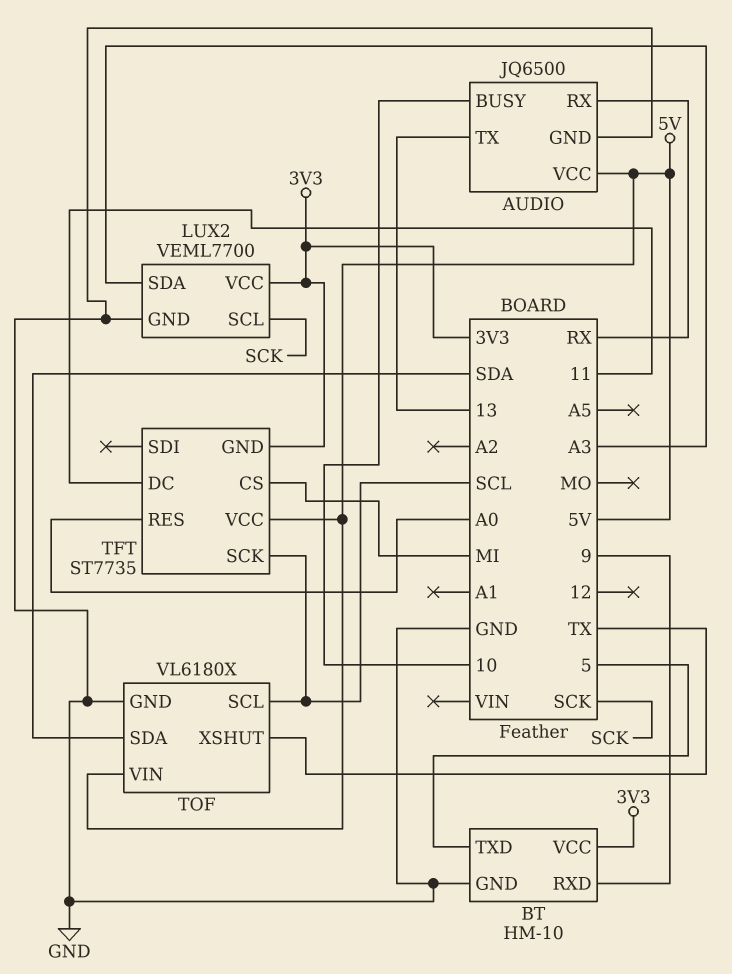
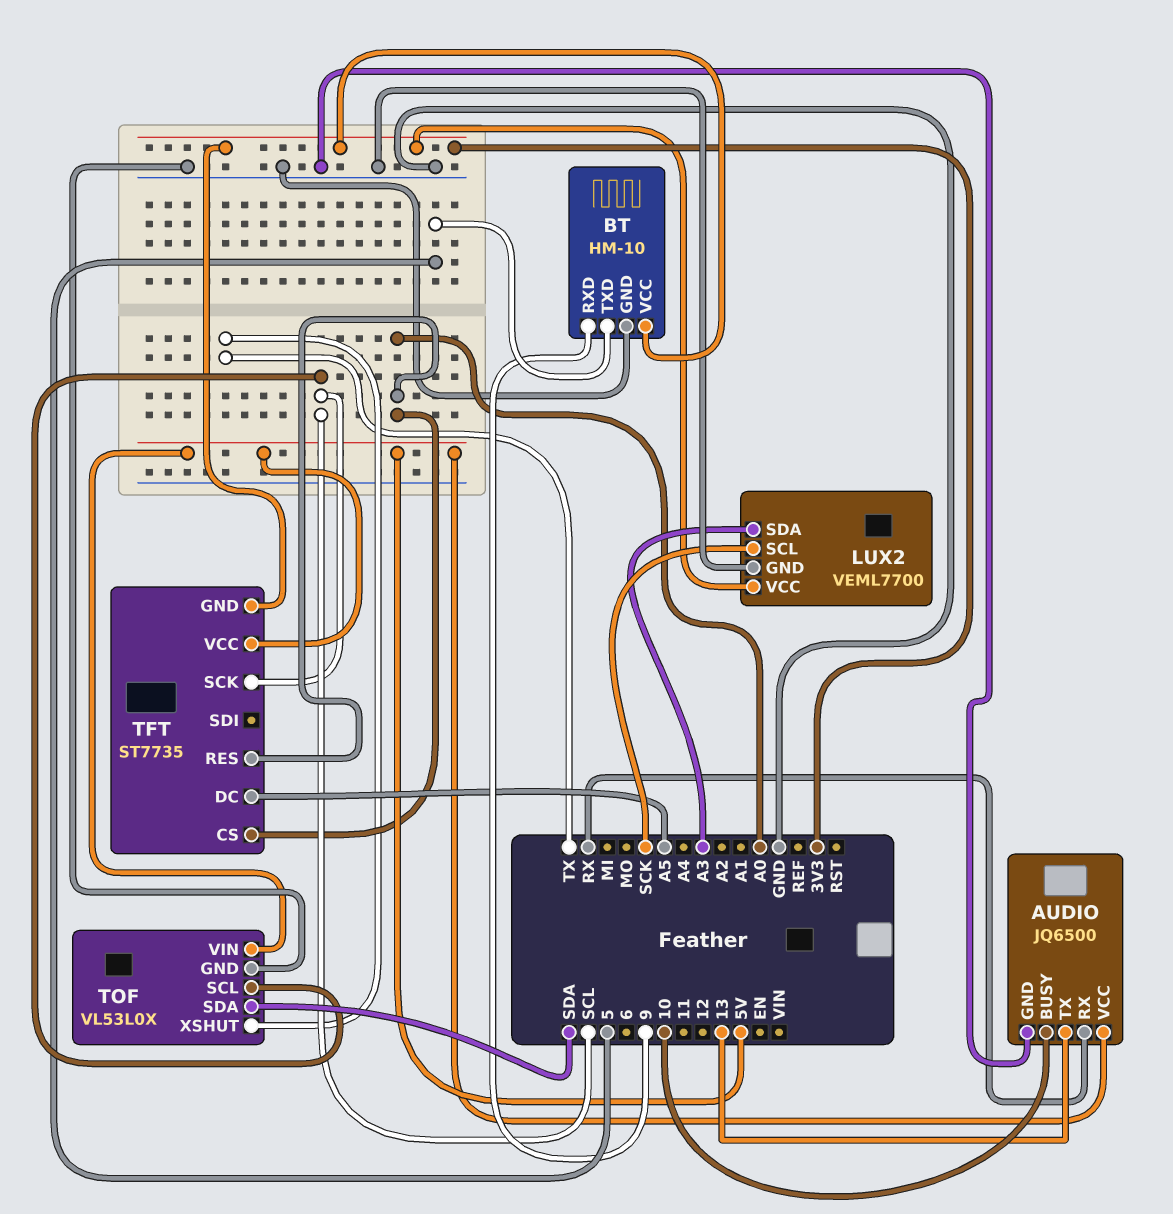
TFT pin CS: MI -> A0
TFT pin DC: 11 -> A5
TOF: VL6180X -> VL53L0X

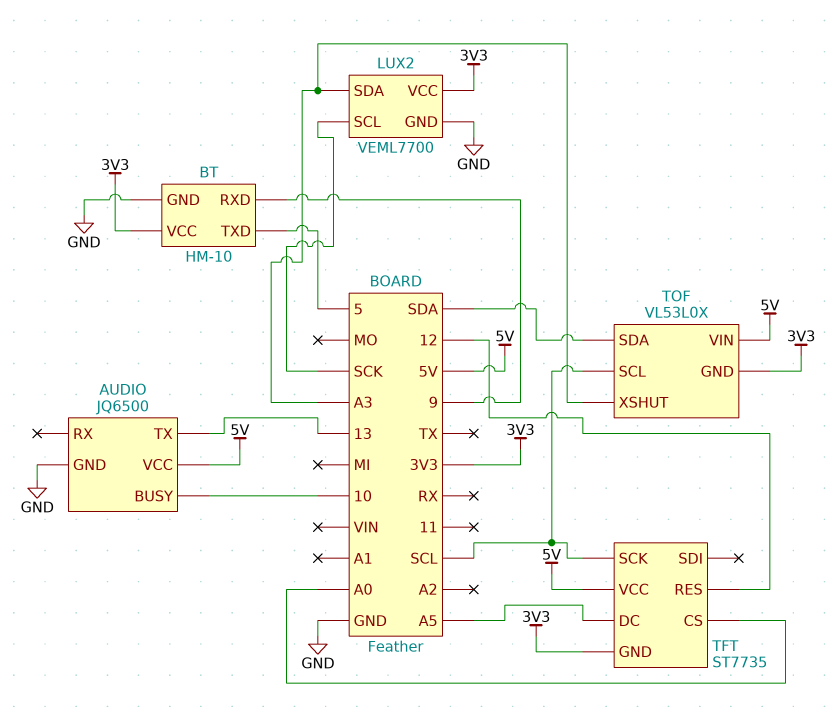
AUDIO pin RX: RX -> none
TFT pin RES: A0 -> 12
TOF pin GND: GND -> 3V3
TOF pin XSHUT: TX -> A3

